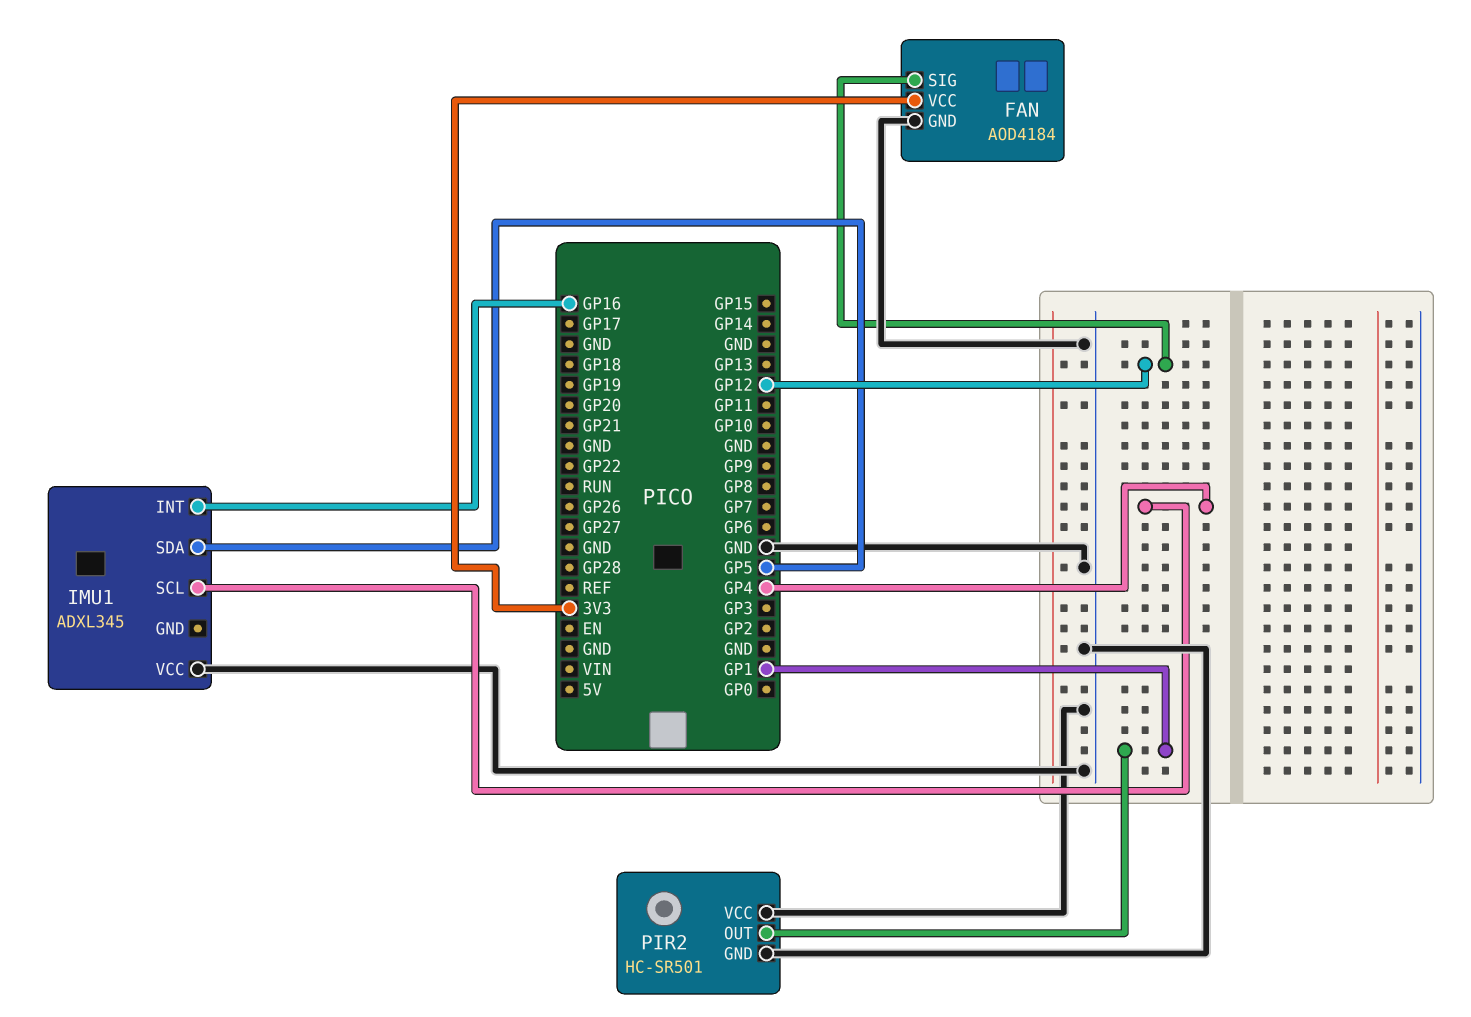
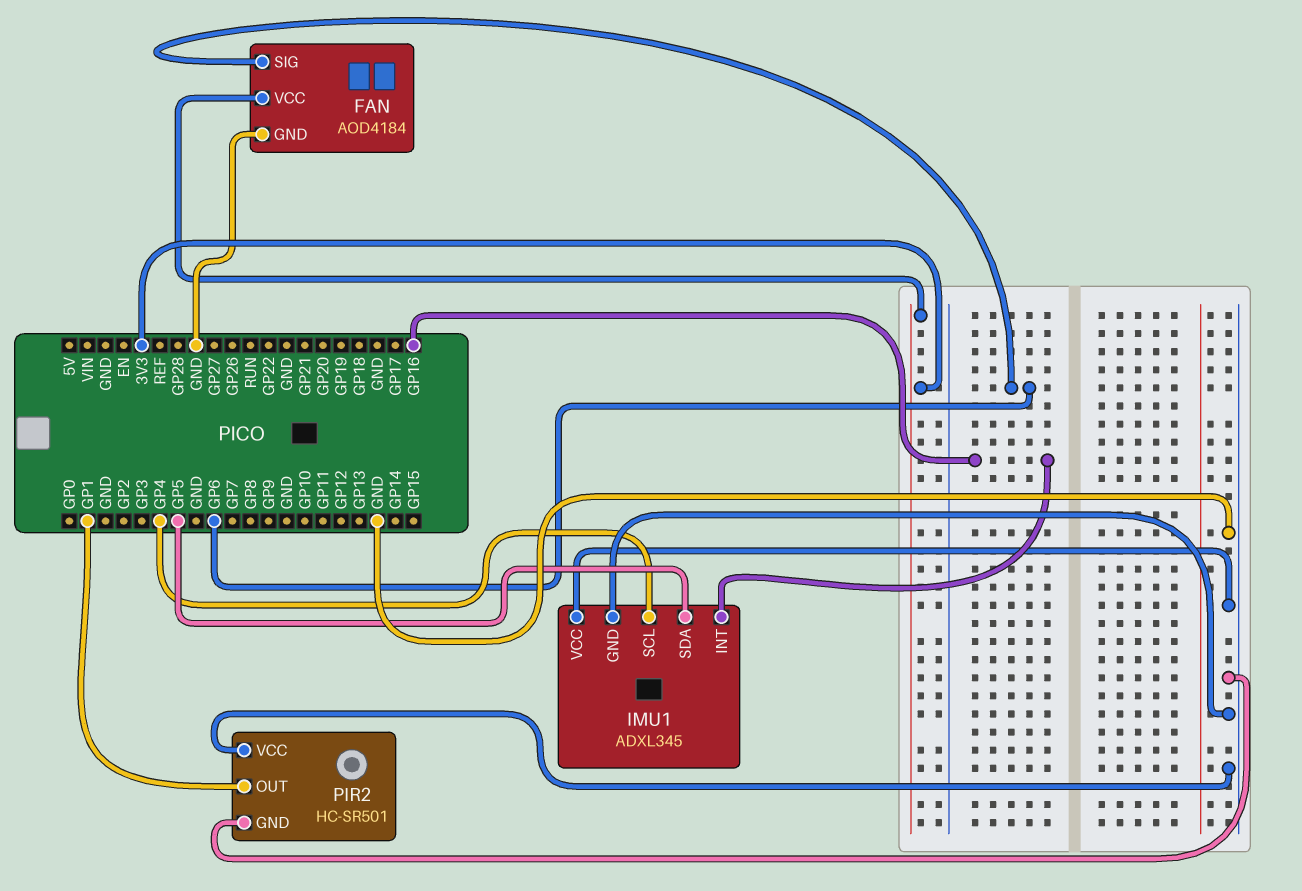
FAN pin SIG: GP12 -> GP6
IMU1 pin GND: none -> GND

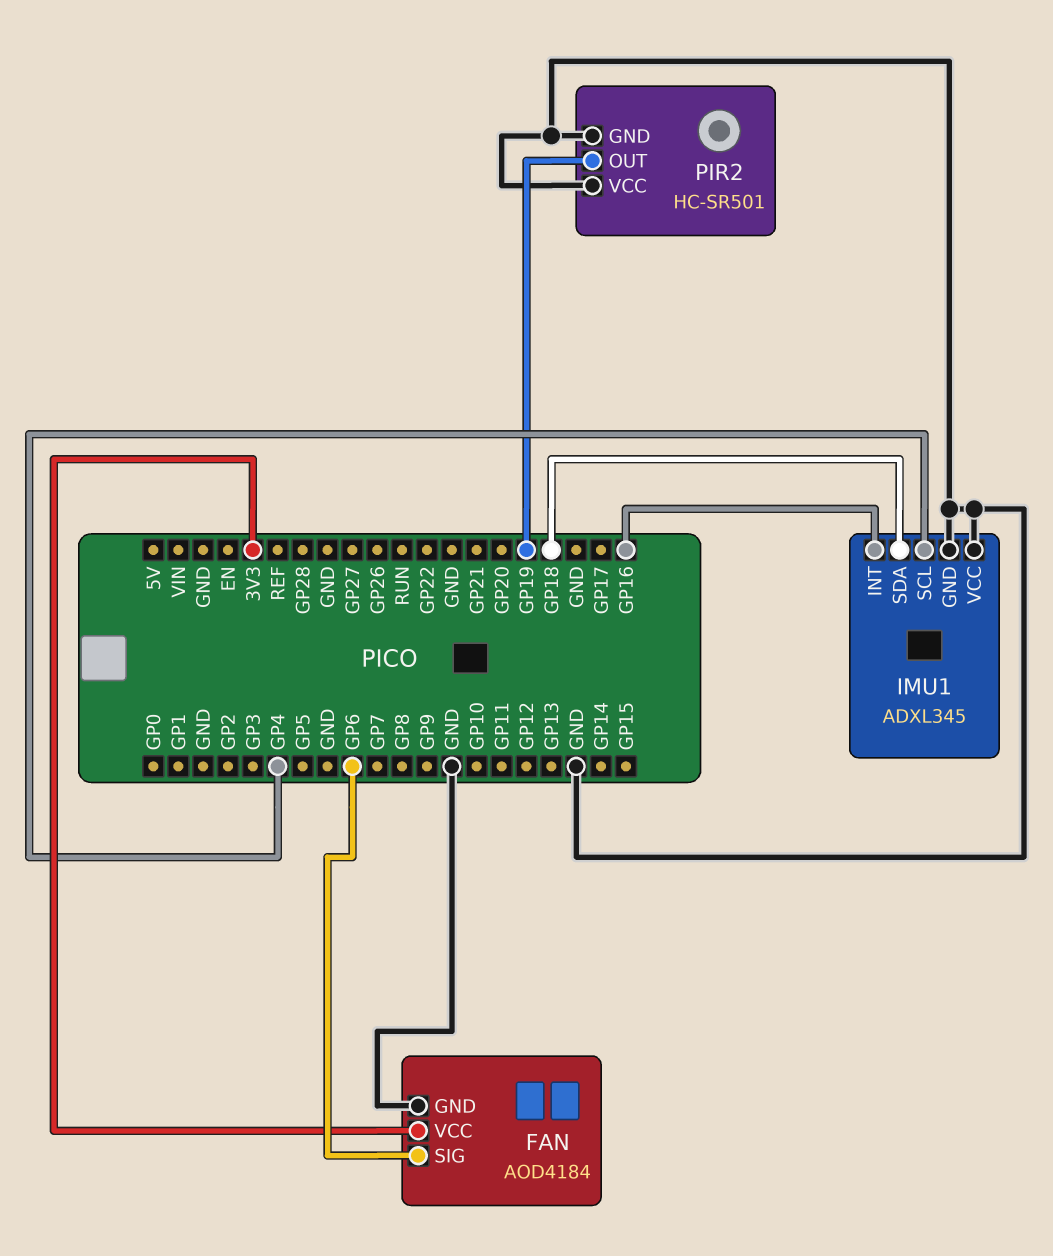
IMU1 pin SDA: GP5 -> GP18
PIR2 pin OUT: GP1 -> GP19

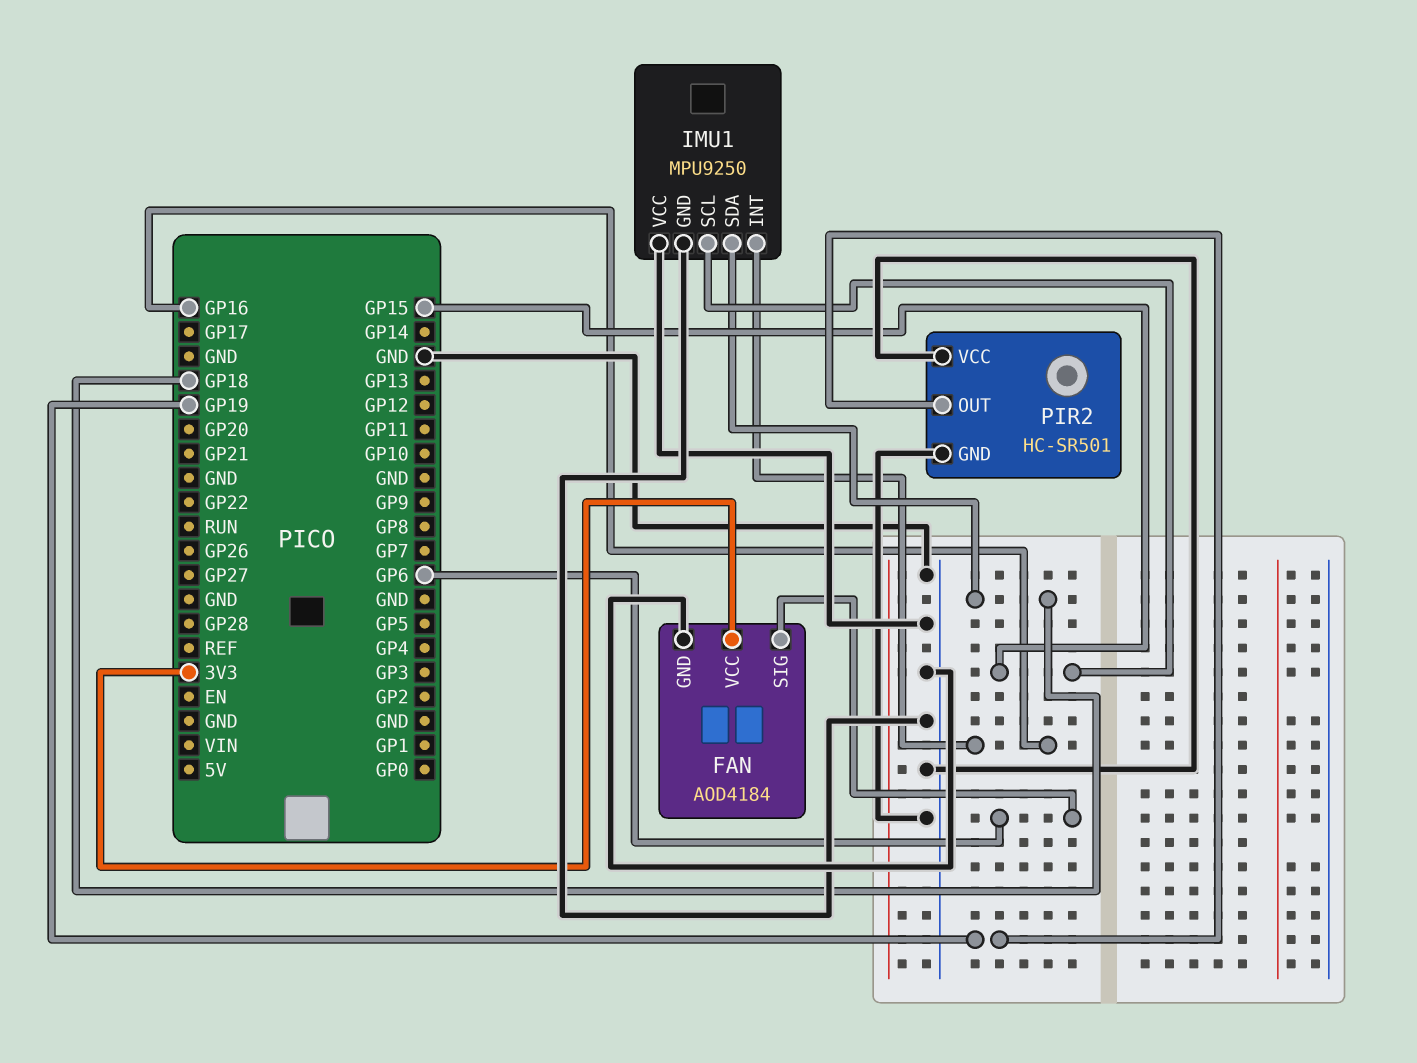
IMU1: ADXL345 -> MPU9250
IMU1 pin SCL: GP4 -> GP15

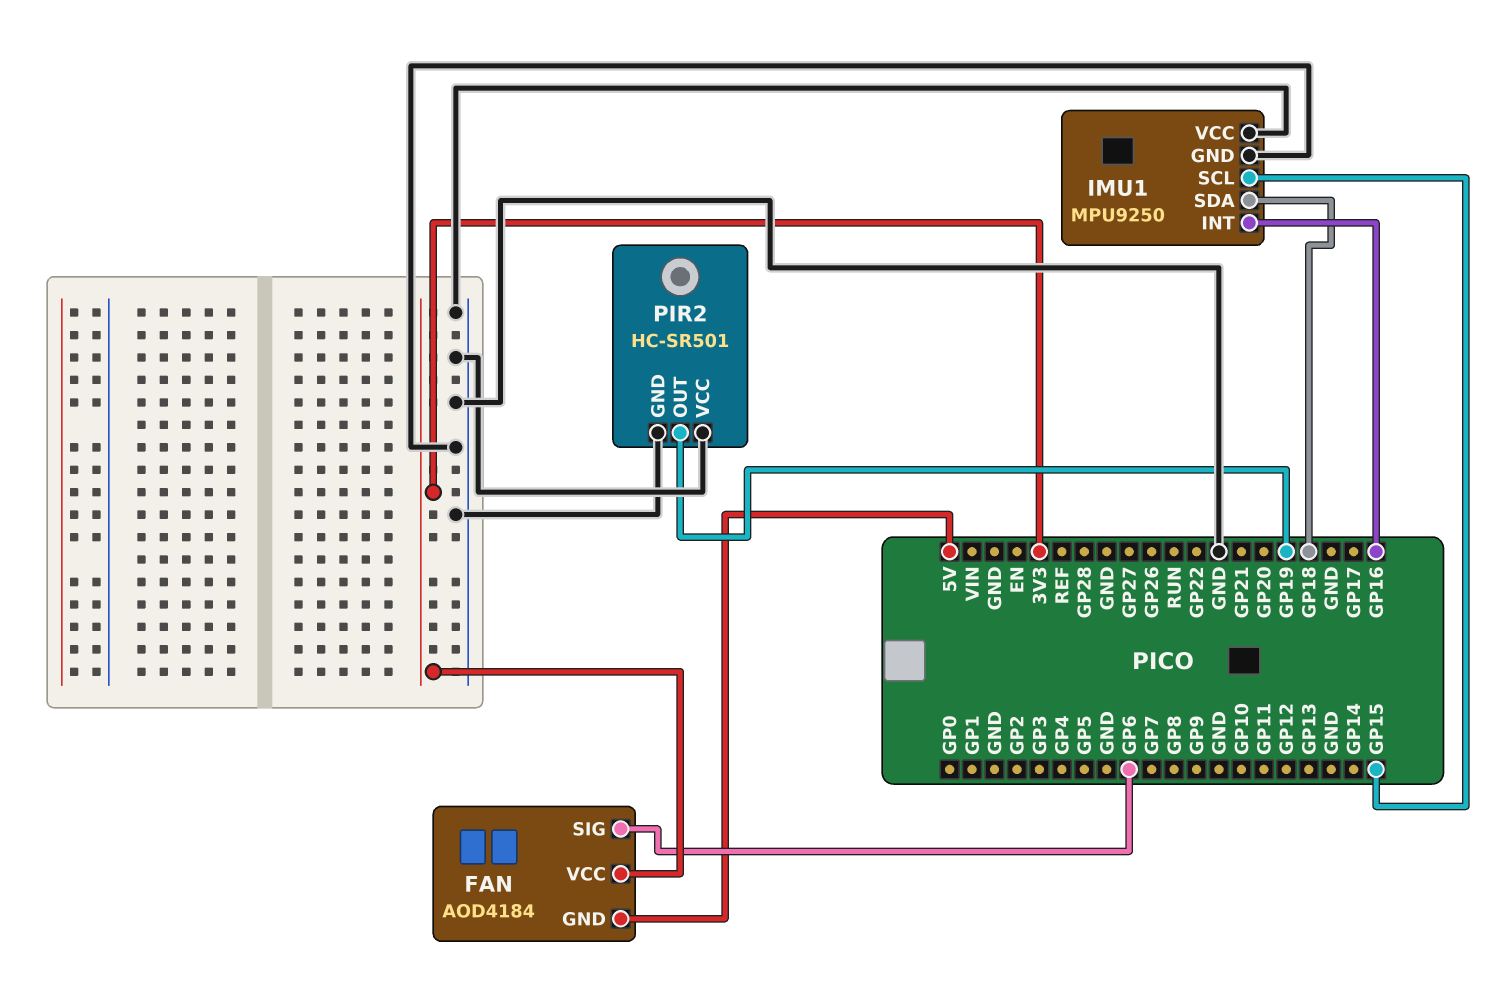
FAN pin GND: GND -> 5V

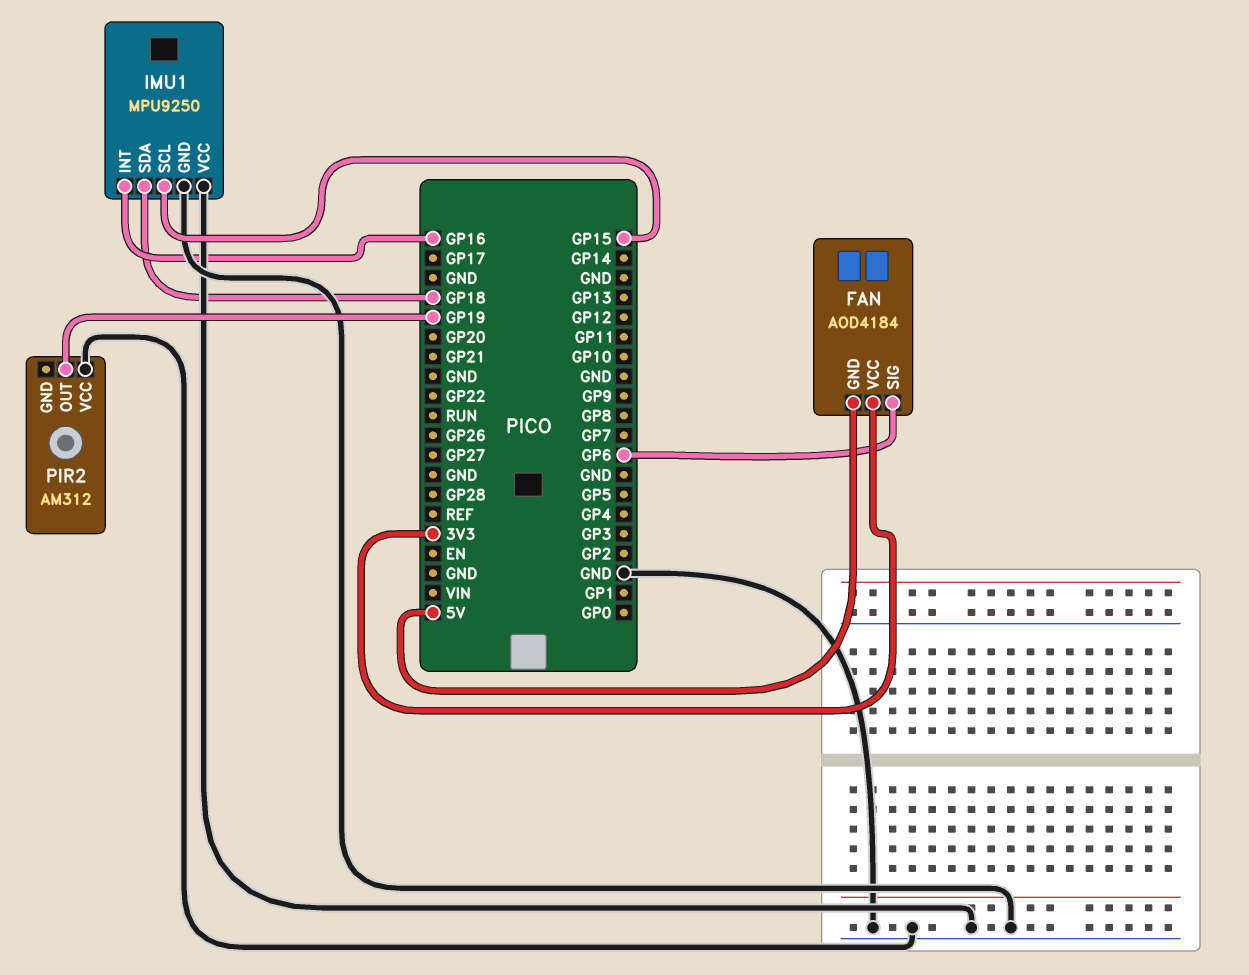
PIR2: HC-SR501 -> AM312
PIR2 pin GND: GND -> none

